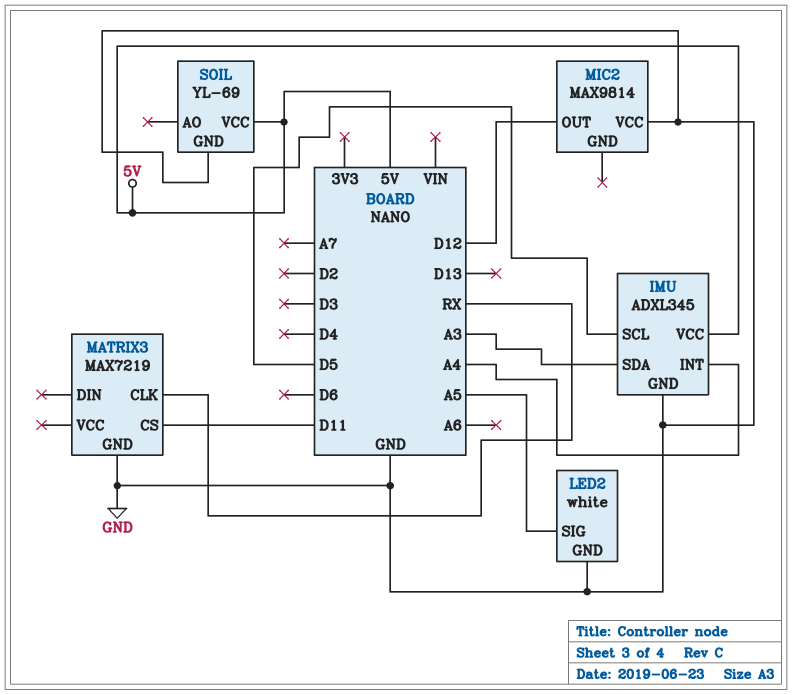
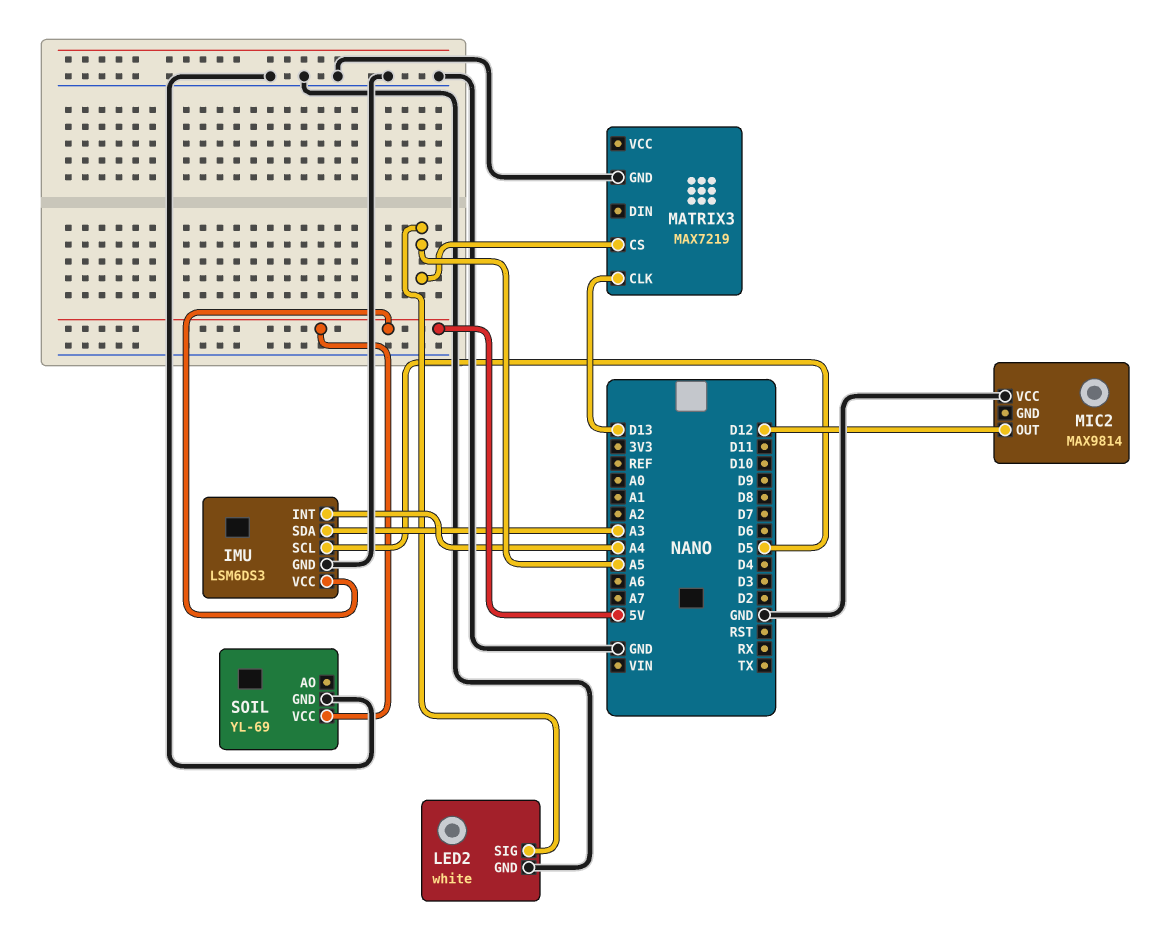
IMU: ADXL345 -> LSM6DS3
MATRIX3 pin CLK: RX -> D13
MATRIX3 pin CS: D11 -> A5

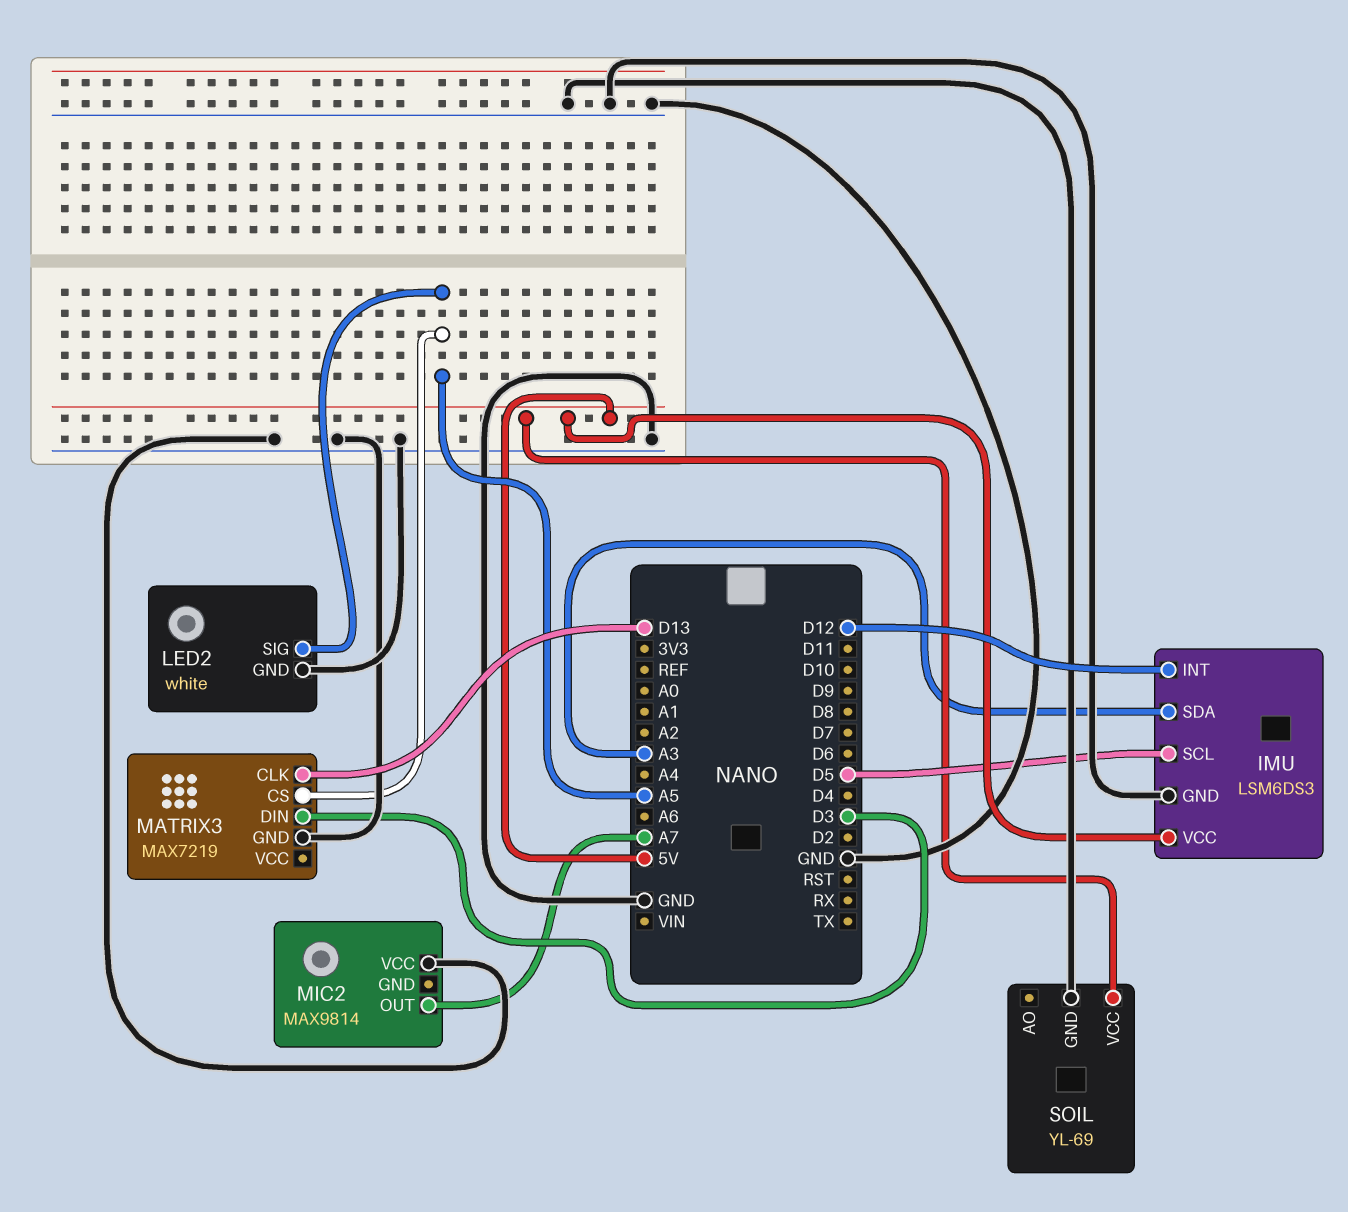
IMU pin INT: A4 -> D12
MATRIX3 pin DIN: none -> D3
MIC2 pin OUT: D12 -> A7

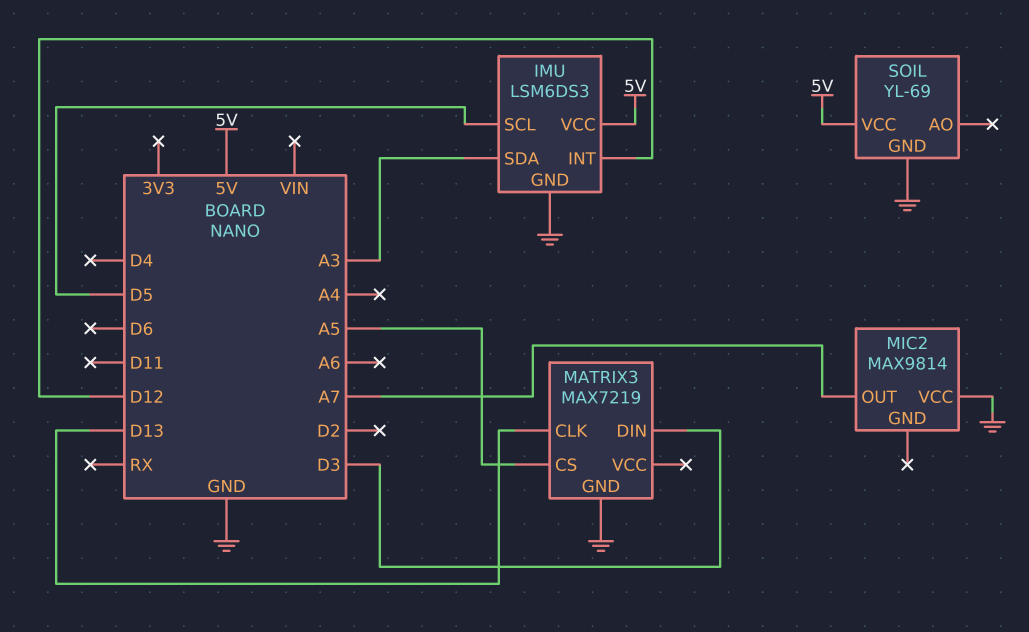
LED2: white -> none
LED2 pin GND: GND -> none
LED2 pin SIG: A5 -> none

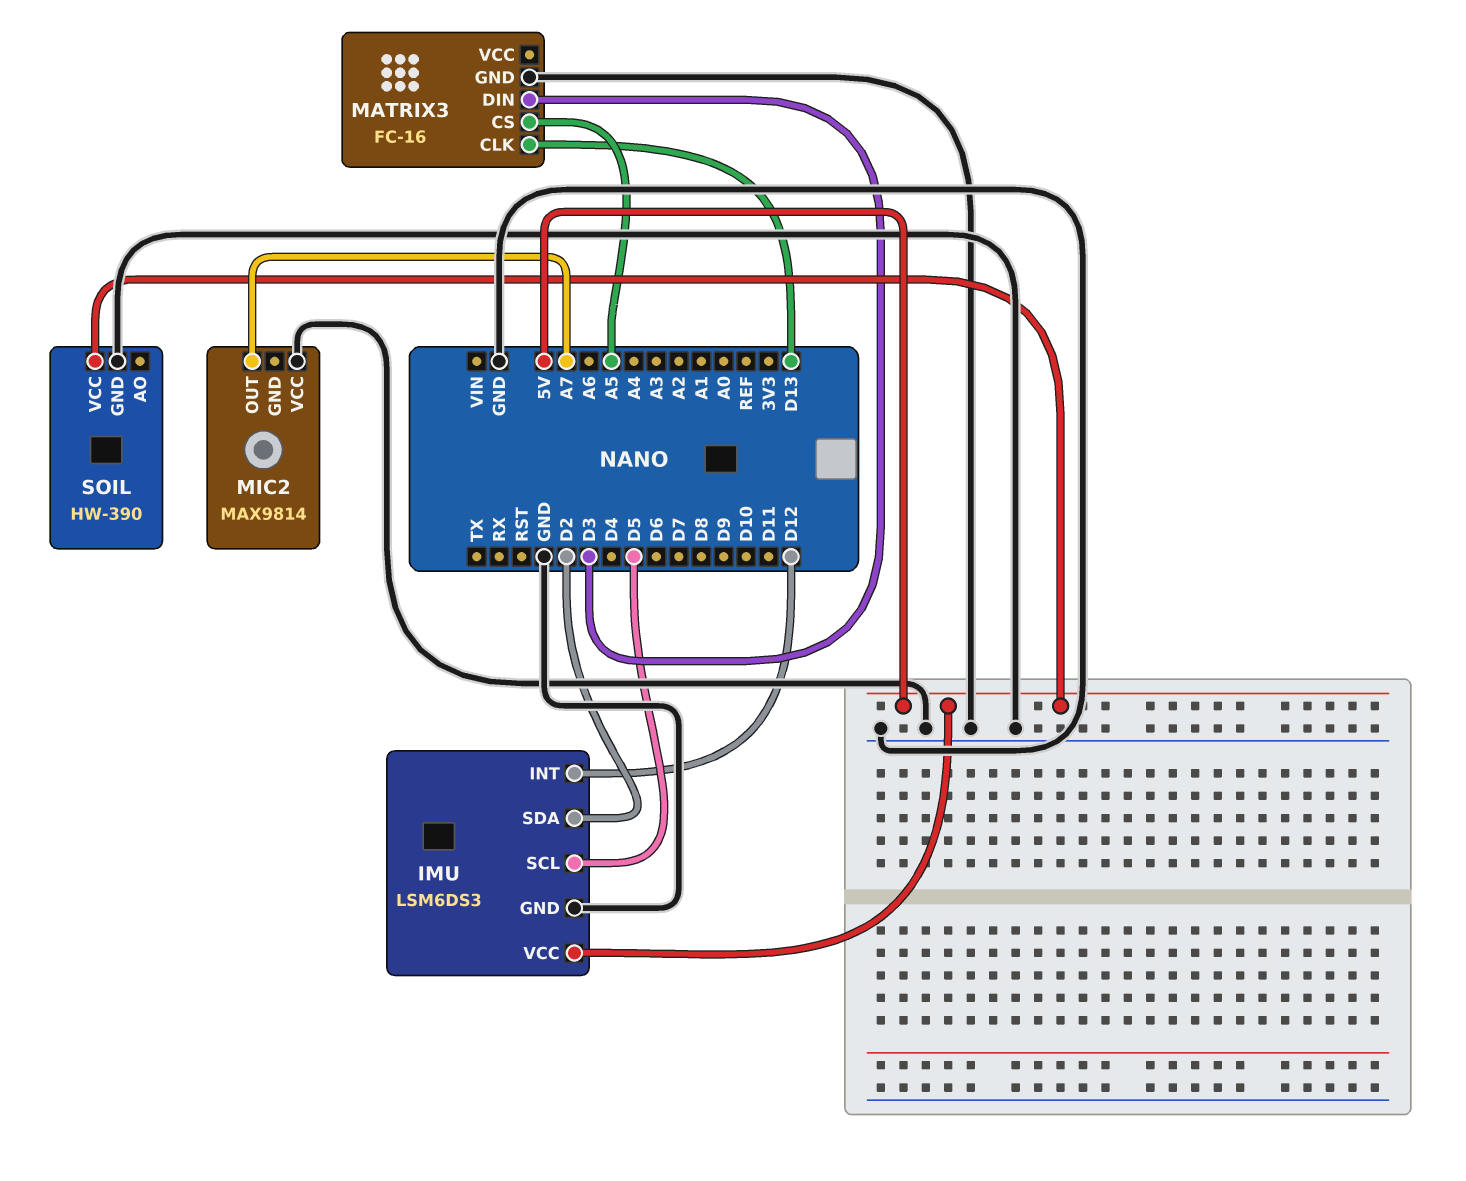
IMU pin SDA: A3 -> D2
MATRIX3: MAX7219 -> FC-16
SOIL: YL-69 -> HW-390

